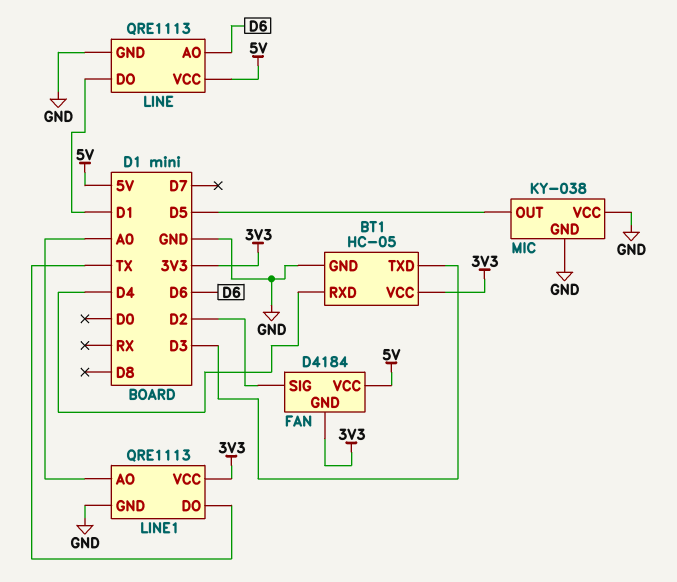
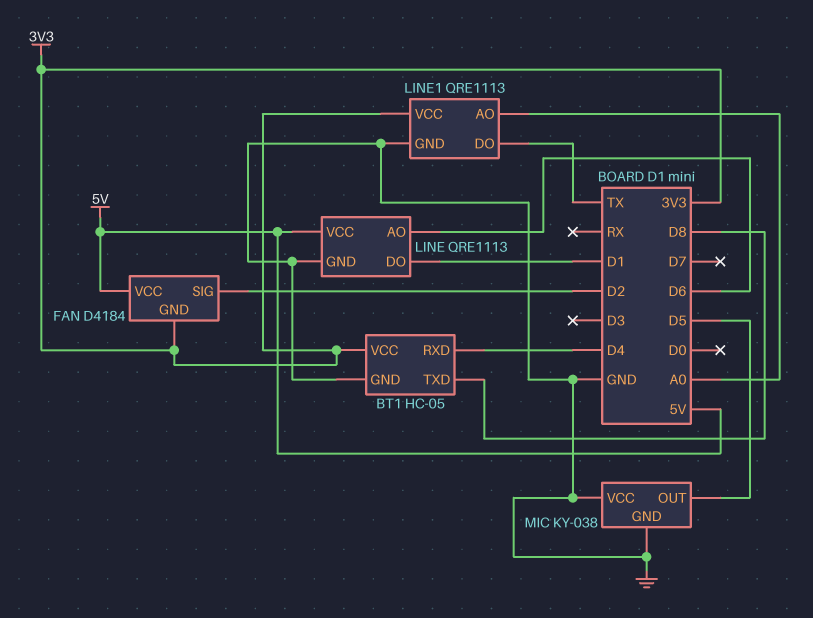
BT1 pin TXD: D3 -> D8

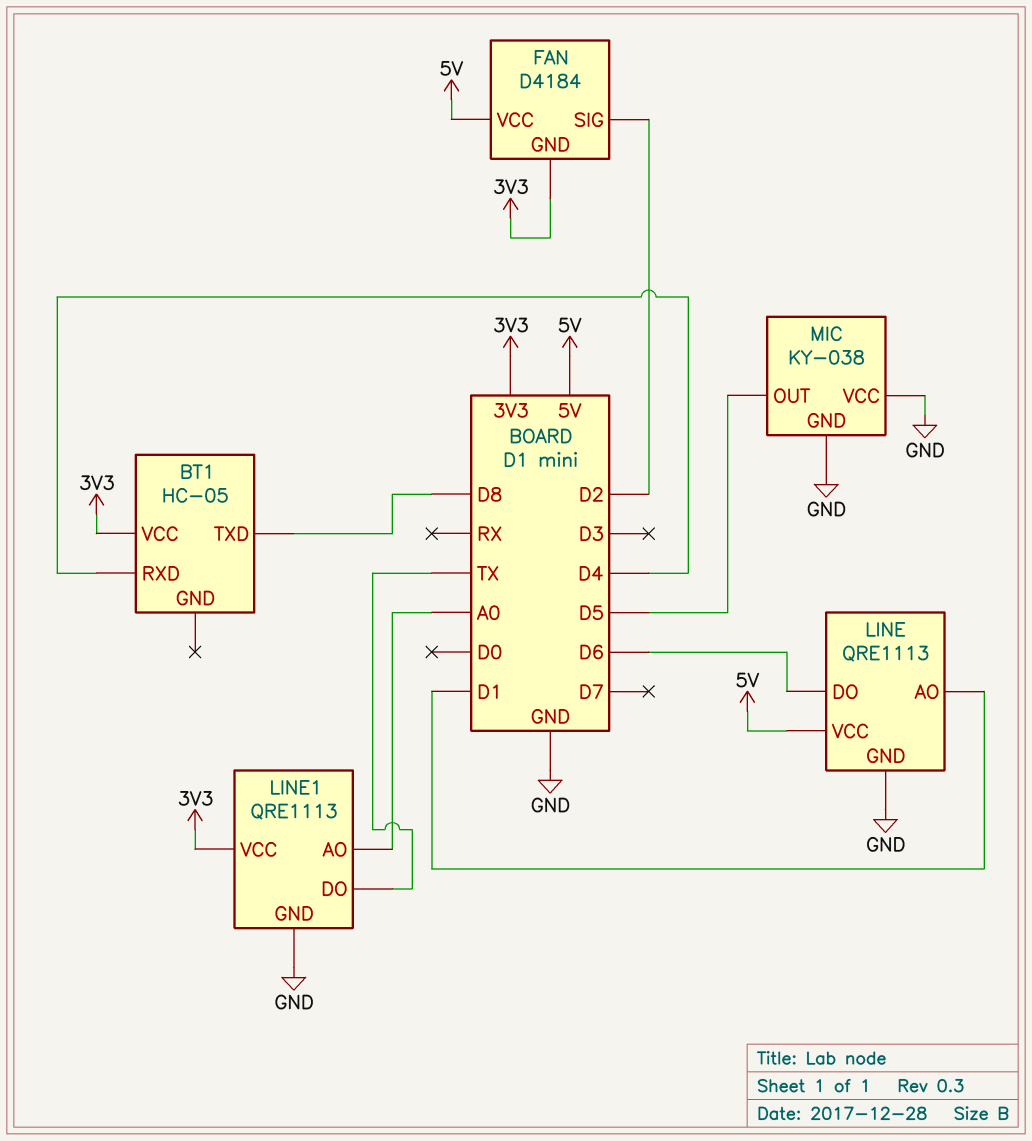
BT1 pin GND: GND -> none
LINE pin AO: D6 -> D1
LINE pin DO: D1 -> D6

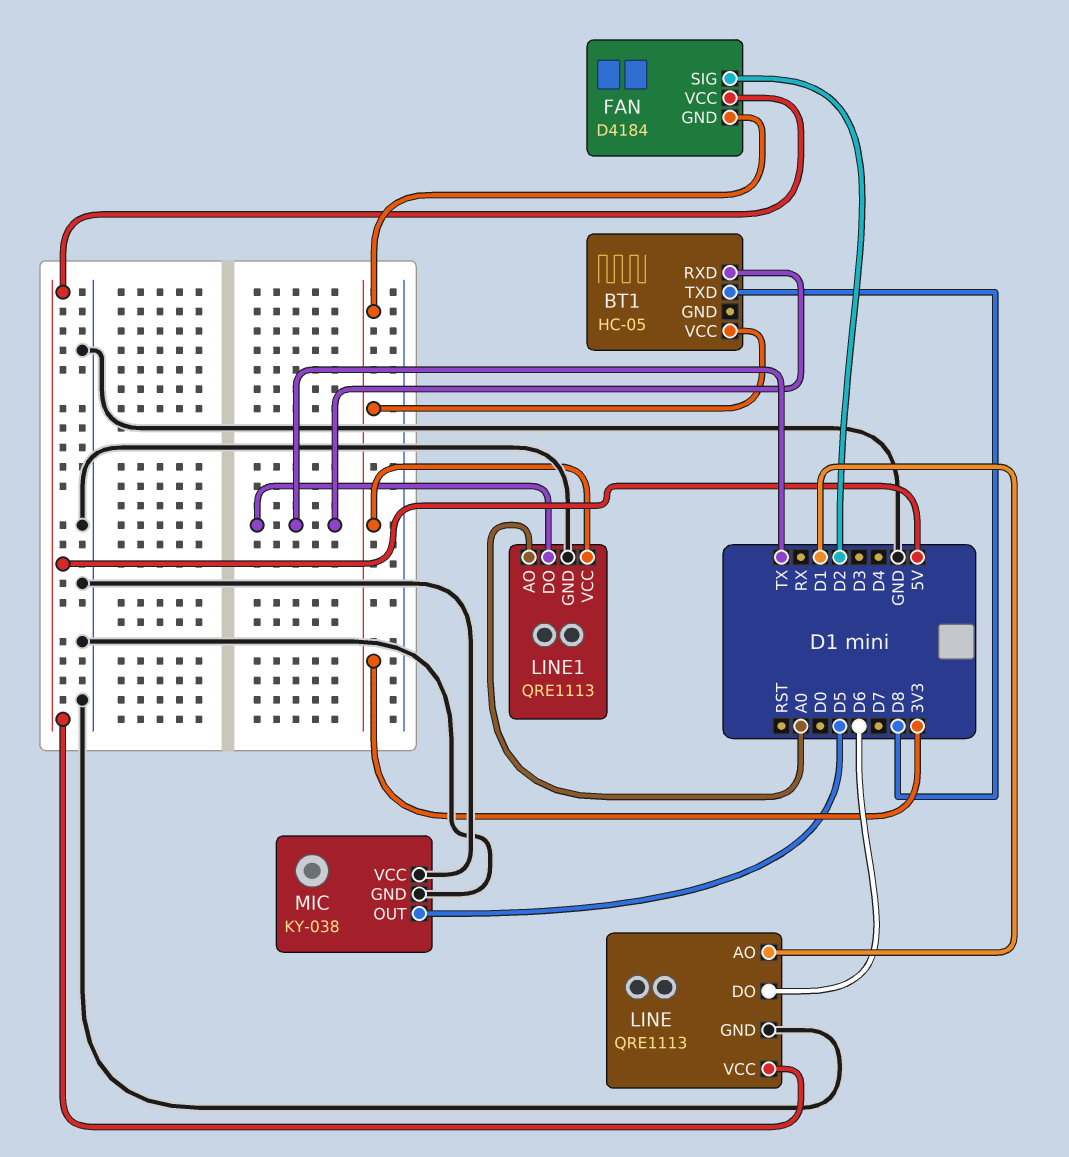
BT1 pin RXD: D4 -> TX

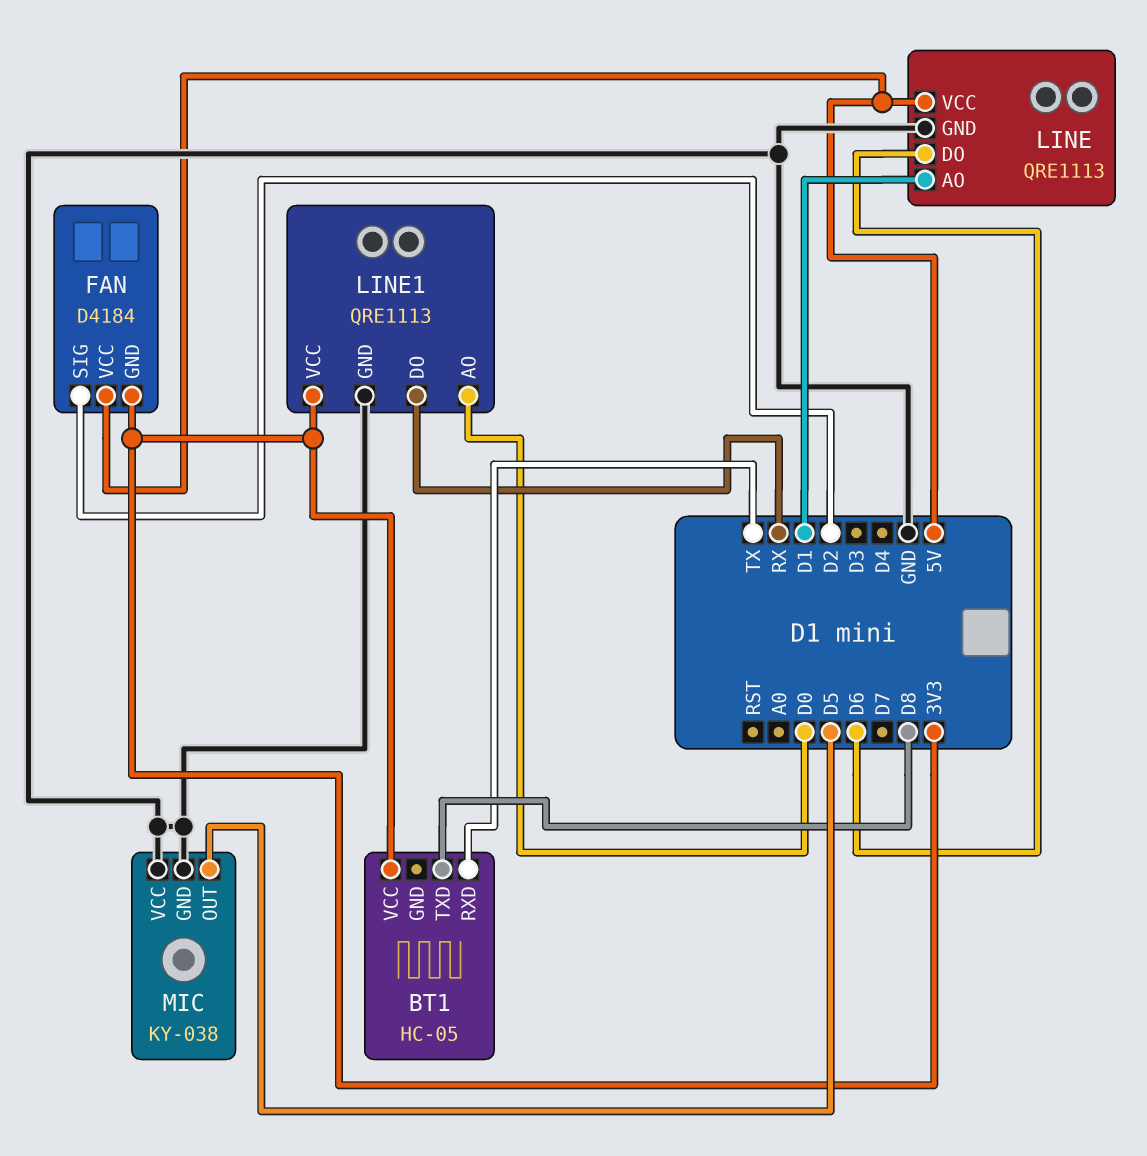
LINE1 pin AO: A0 -> D0
LINE1 pin DO: TX -> RX

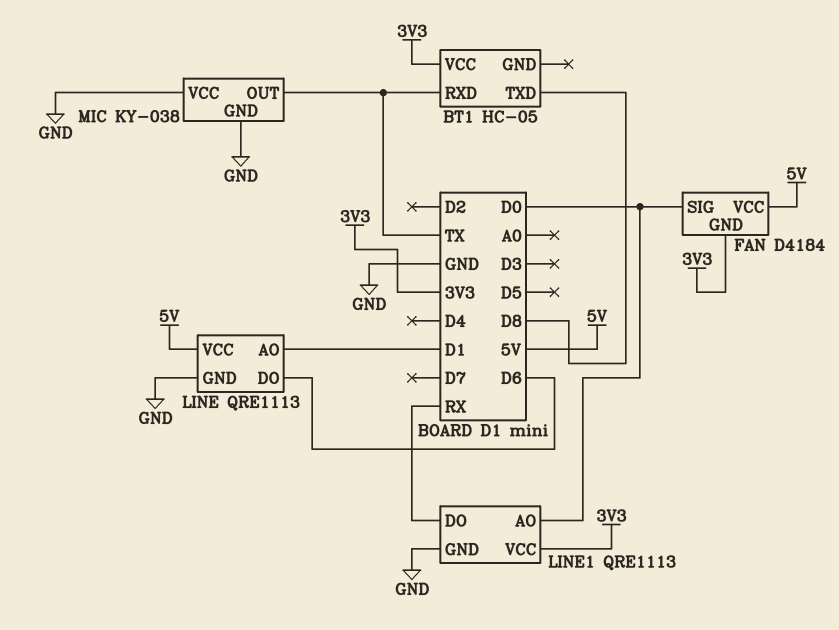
FAN pin SIG: D2 -> D0
MIC pin OUT: D5 -> TX

